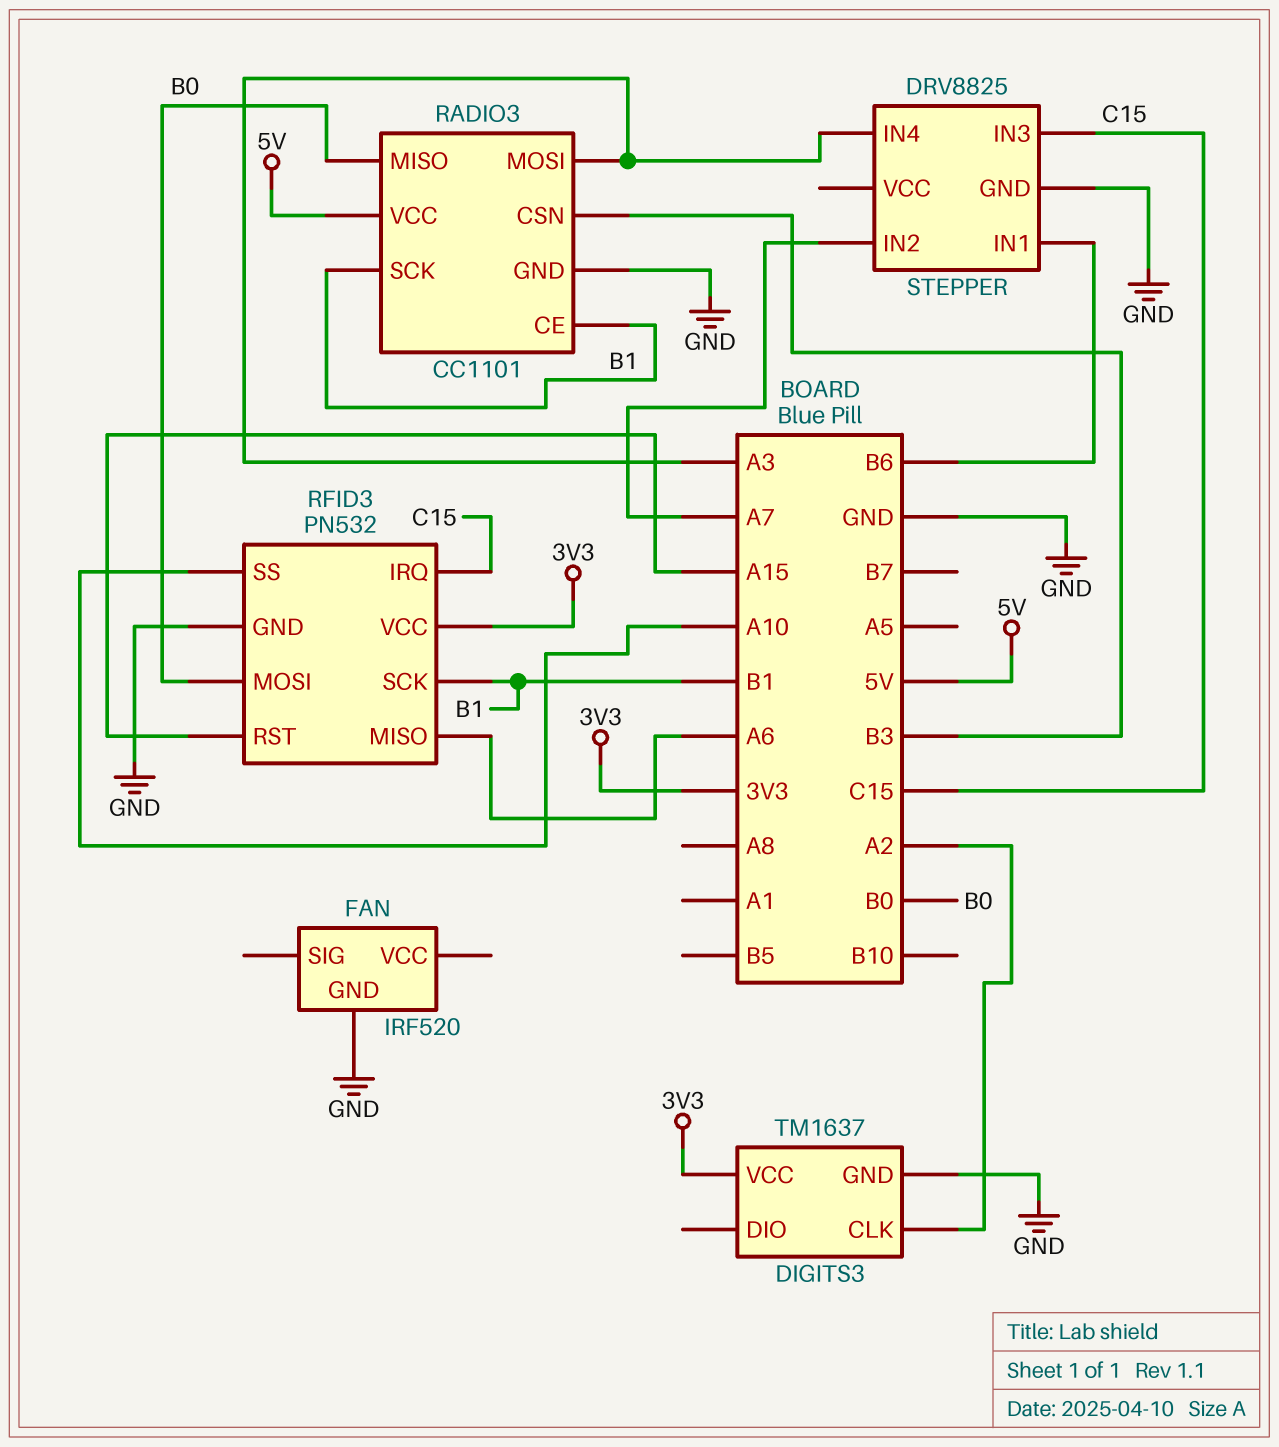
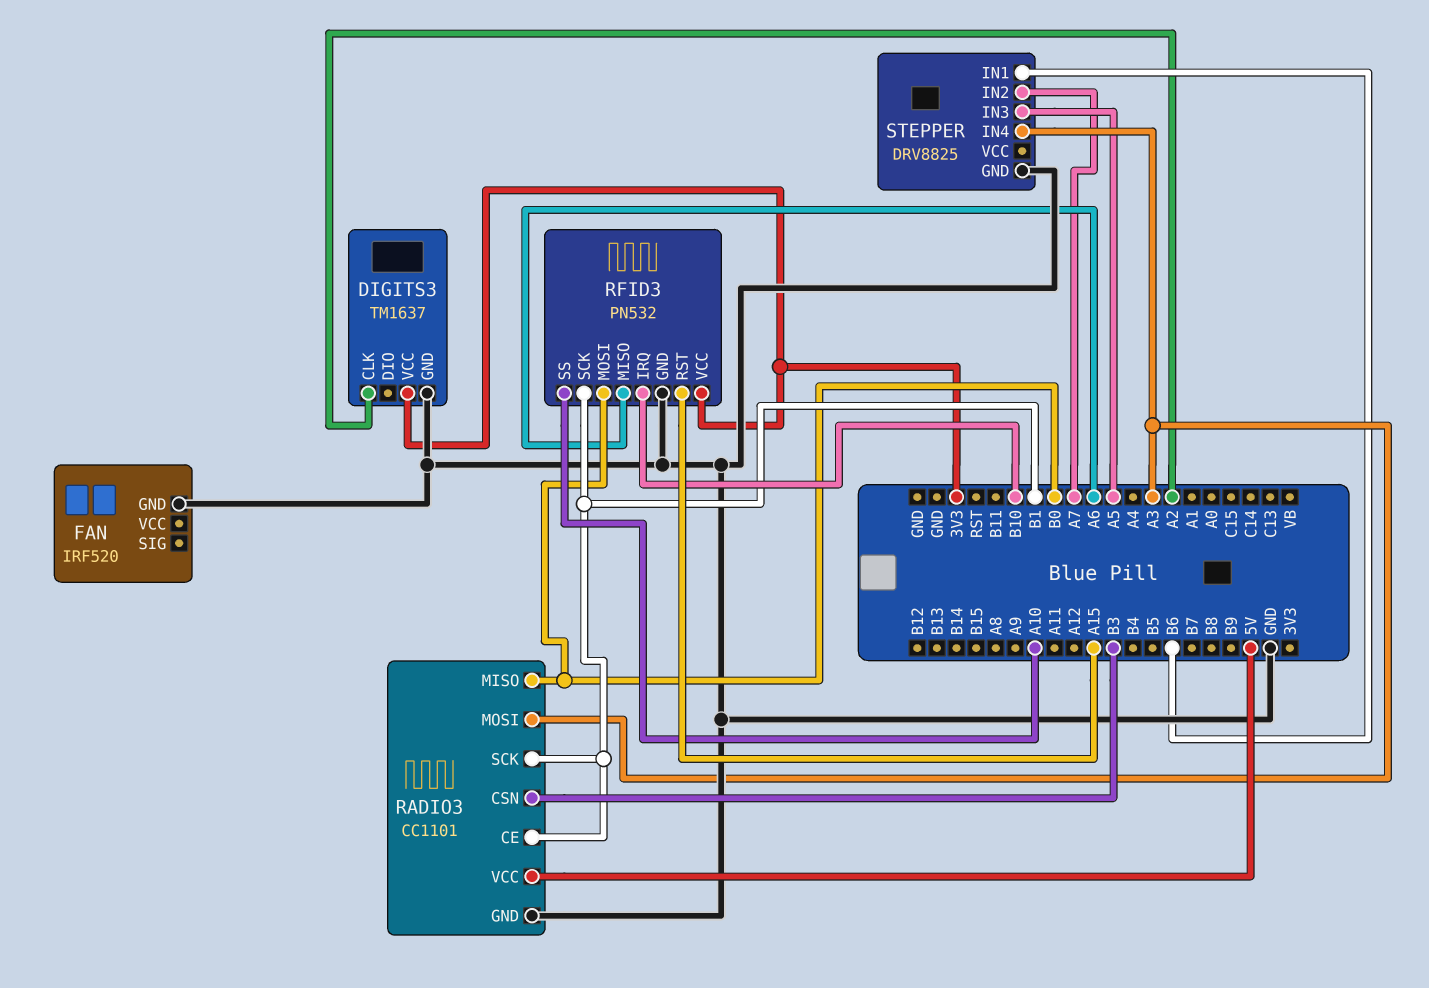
RFID3 pin IRQ: C15 -> B10
STEPPER pin IN3: C15 -> A5

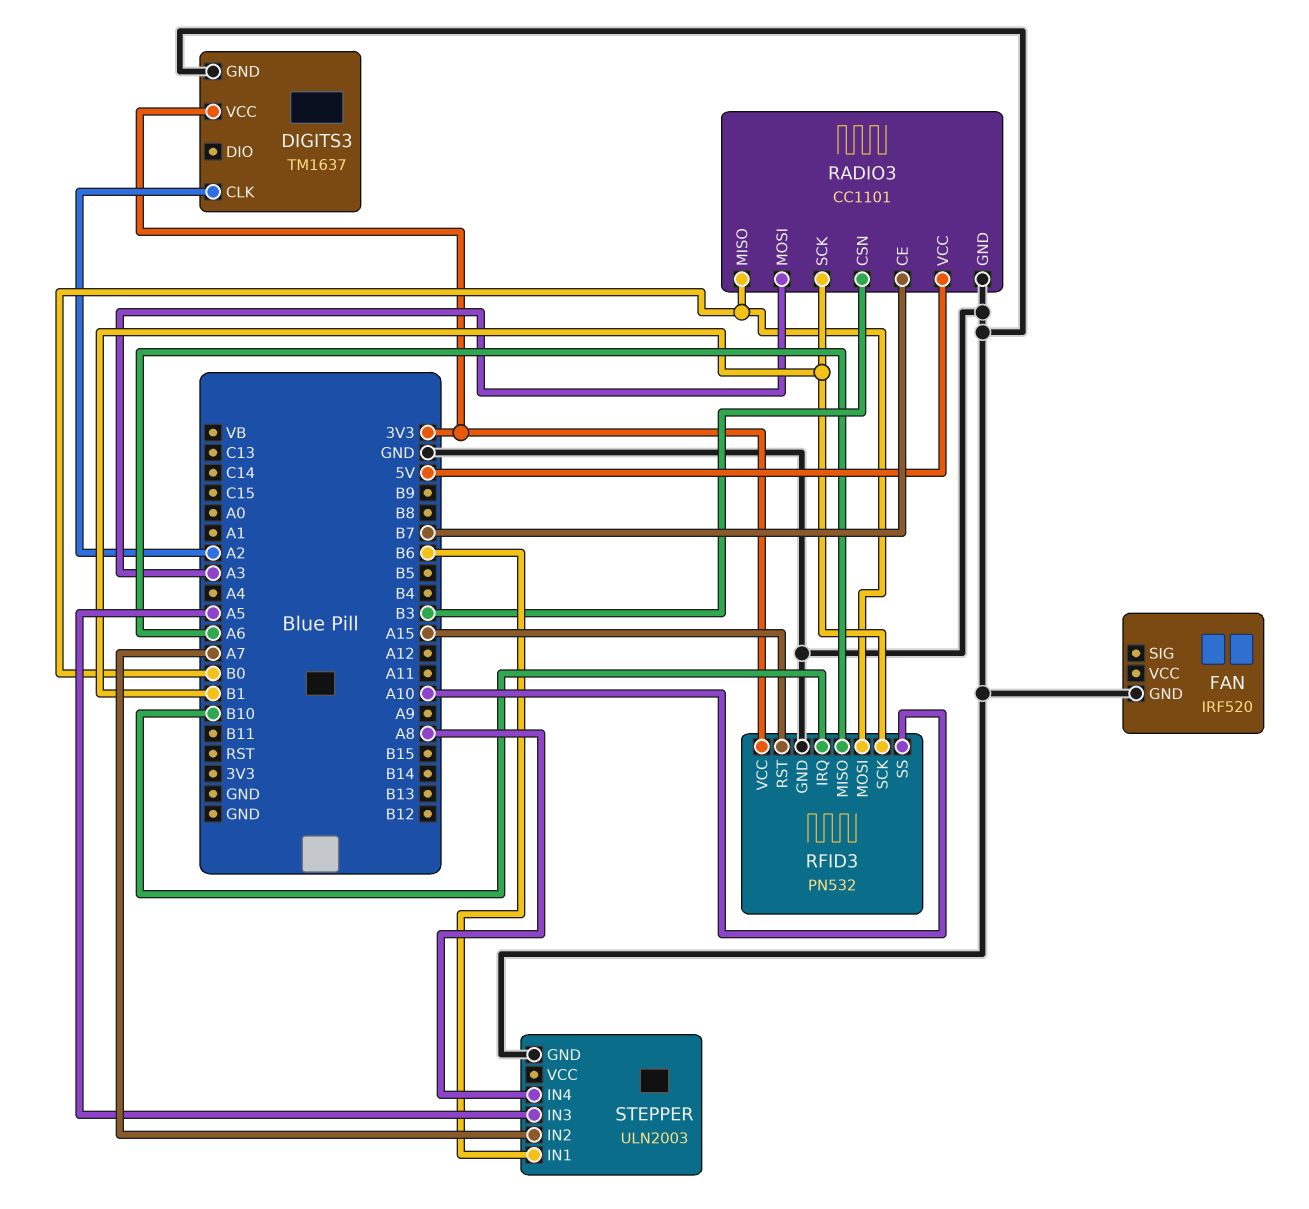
RADIO3 pin CE: B1 -> B7
STEPPER: DRV8825 -> ULN2003
STEPPER pin IN4: A3 -> A8

